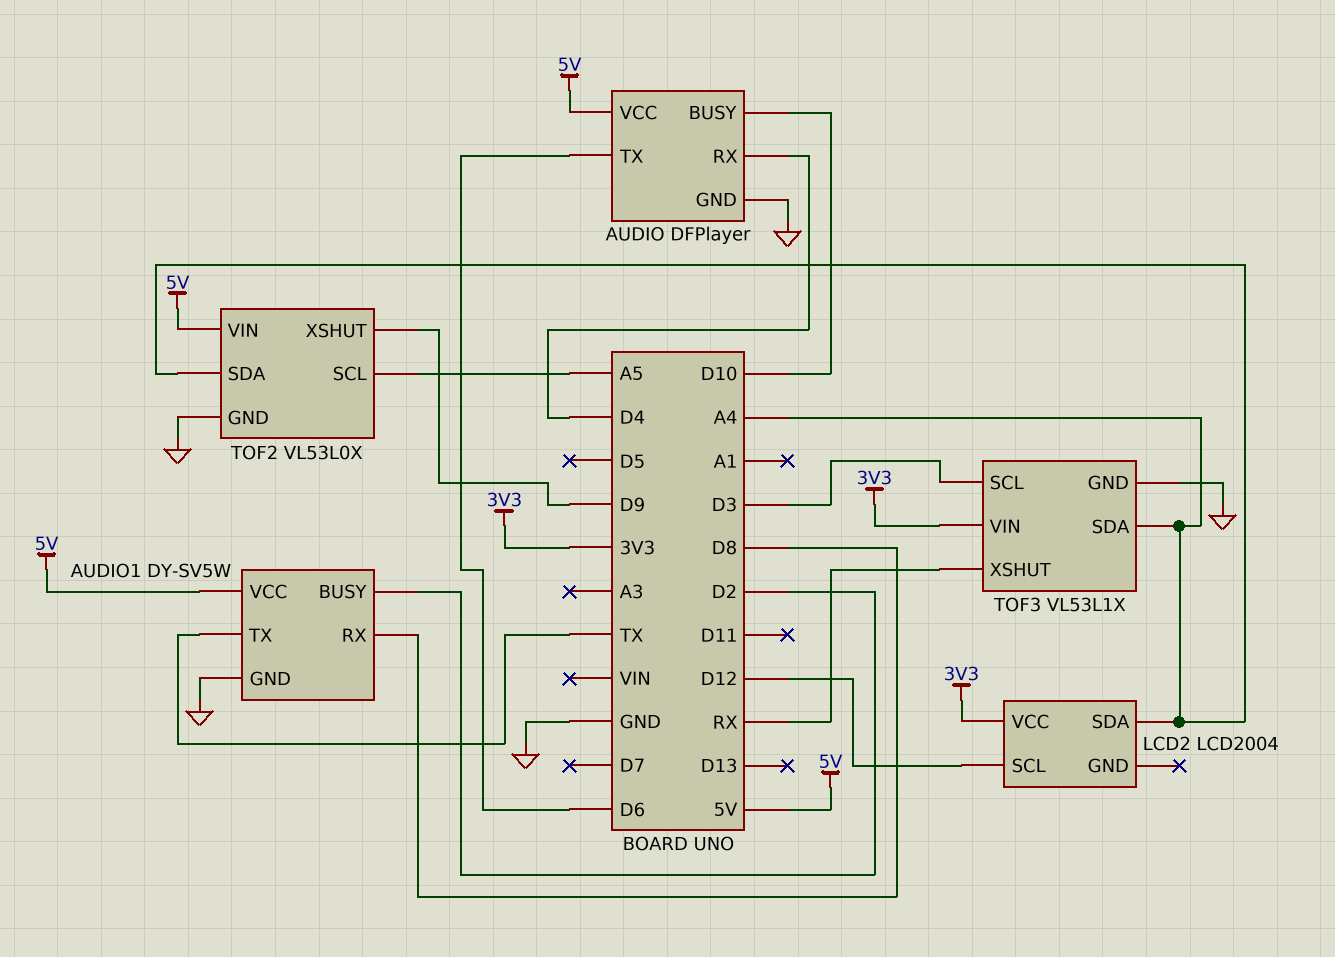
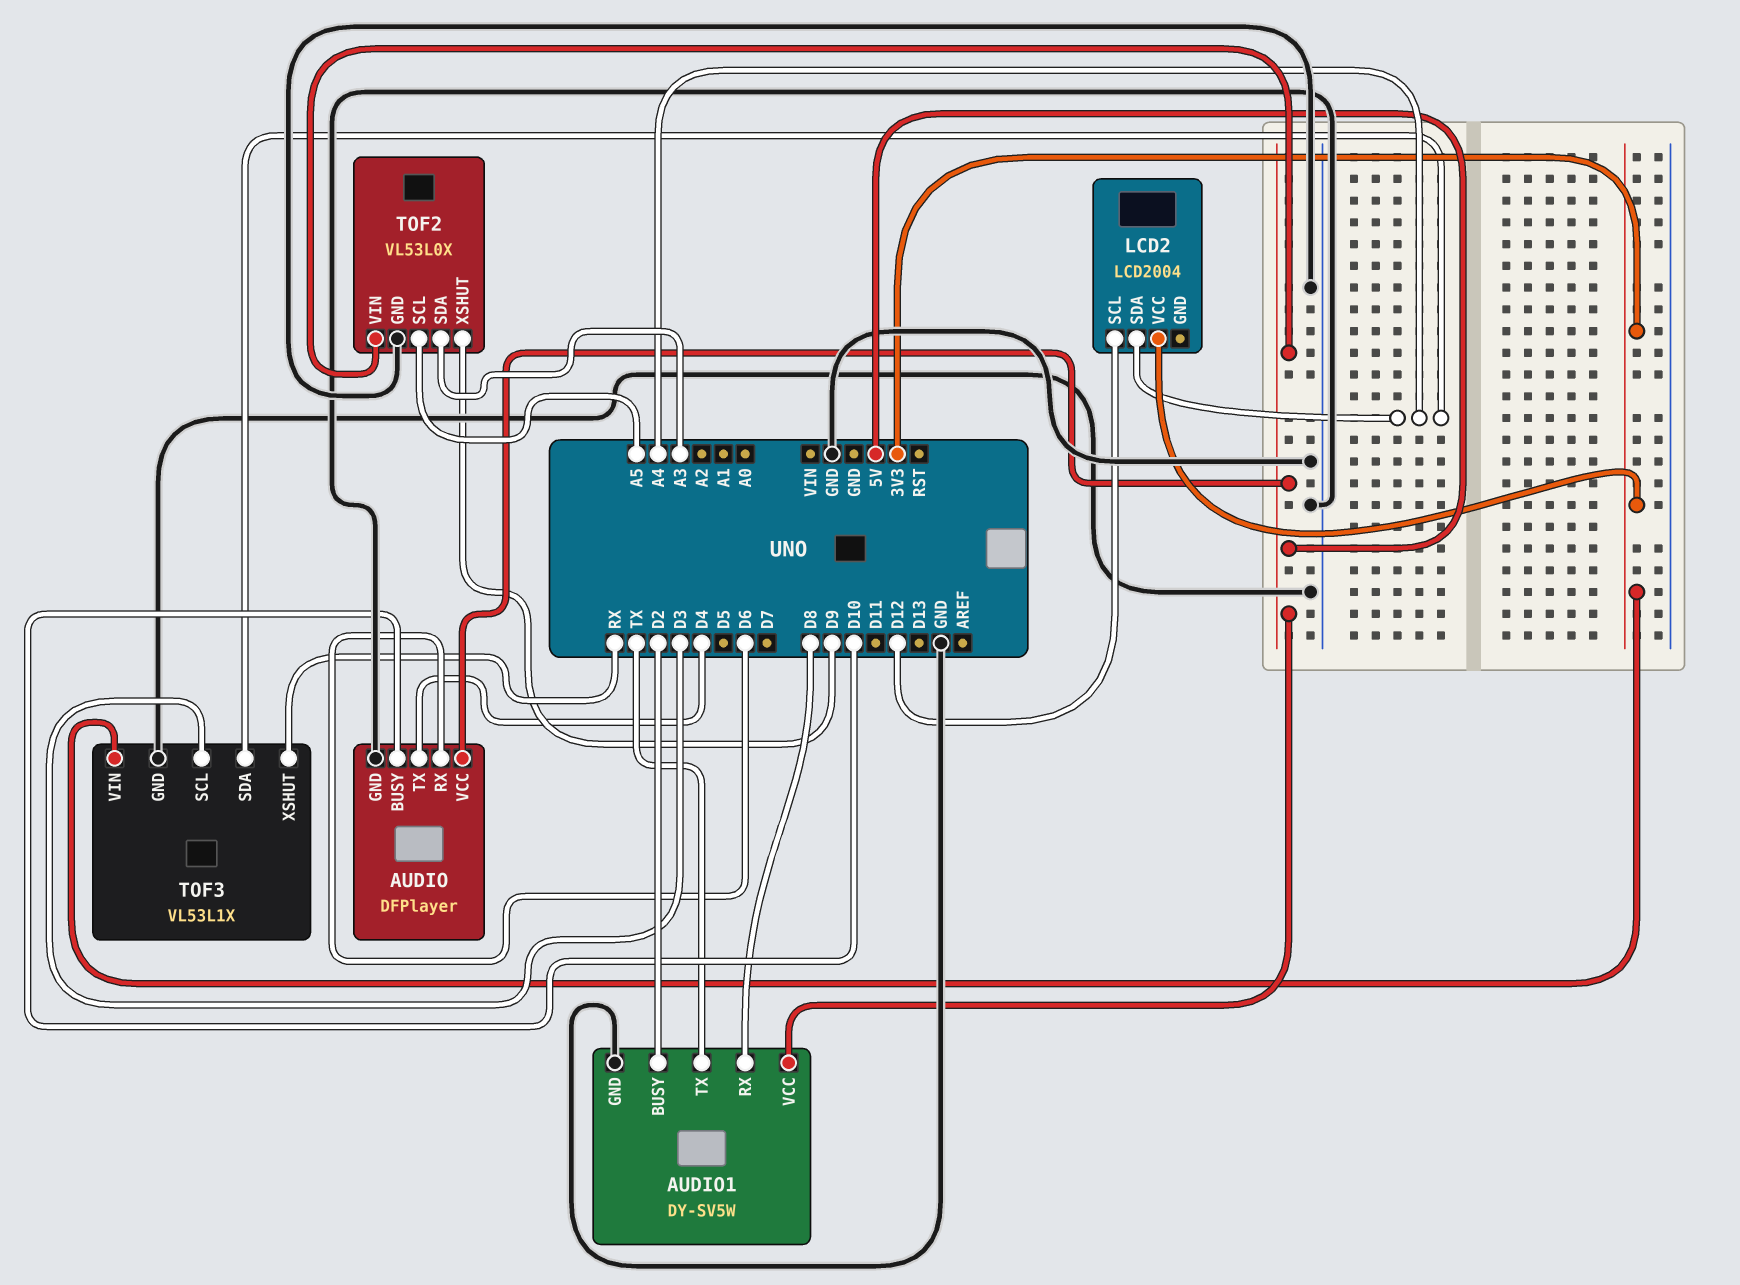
AUDIO pin RX: D4 -> D6
AUDIO pin TX: D6 -> D4
TOF2 pin SDA: A4 -> A3

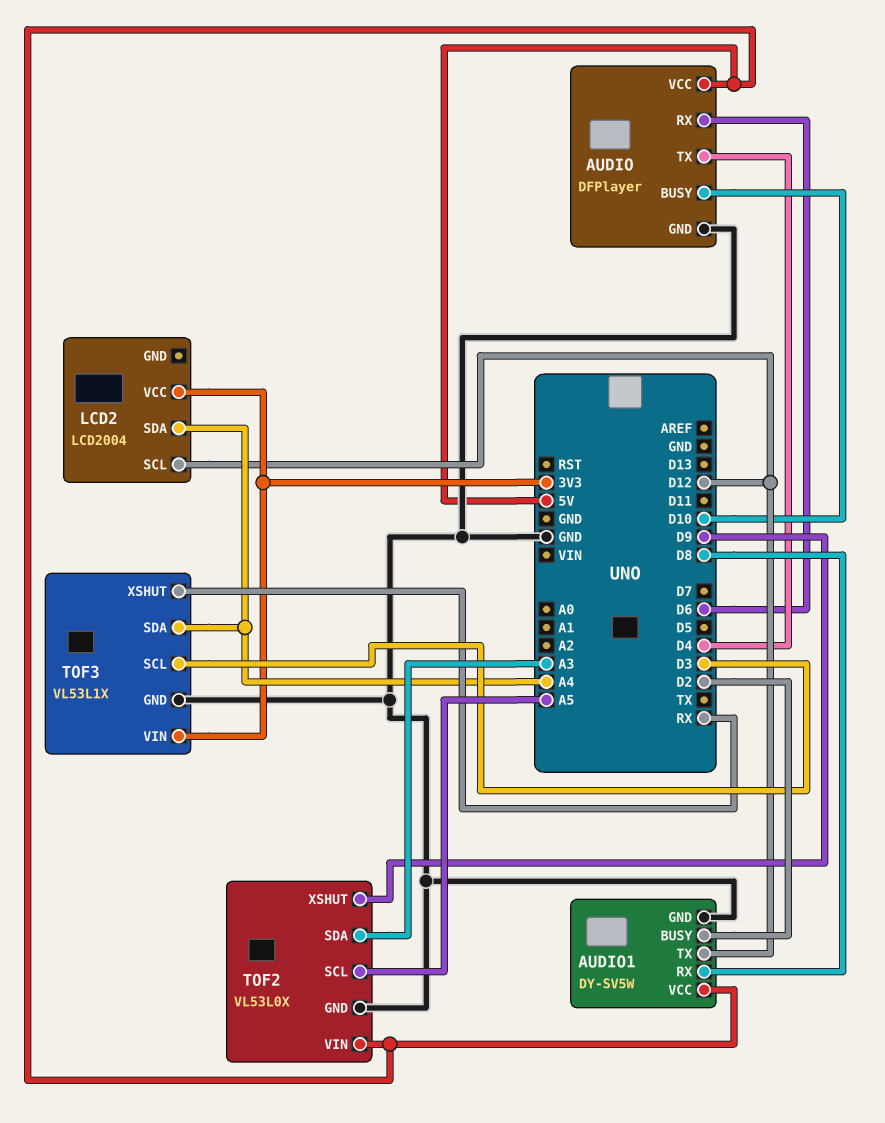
AUDIO1 pin TX: TX -> D12

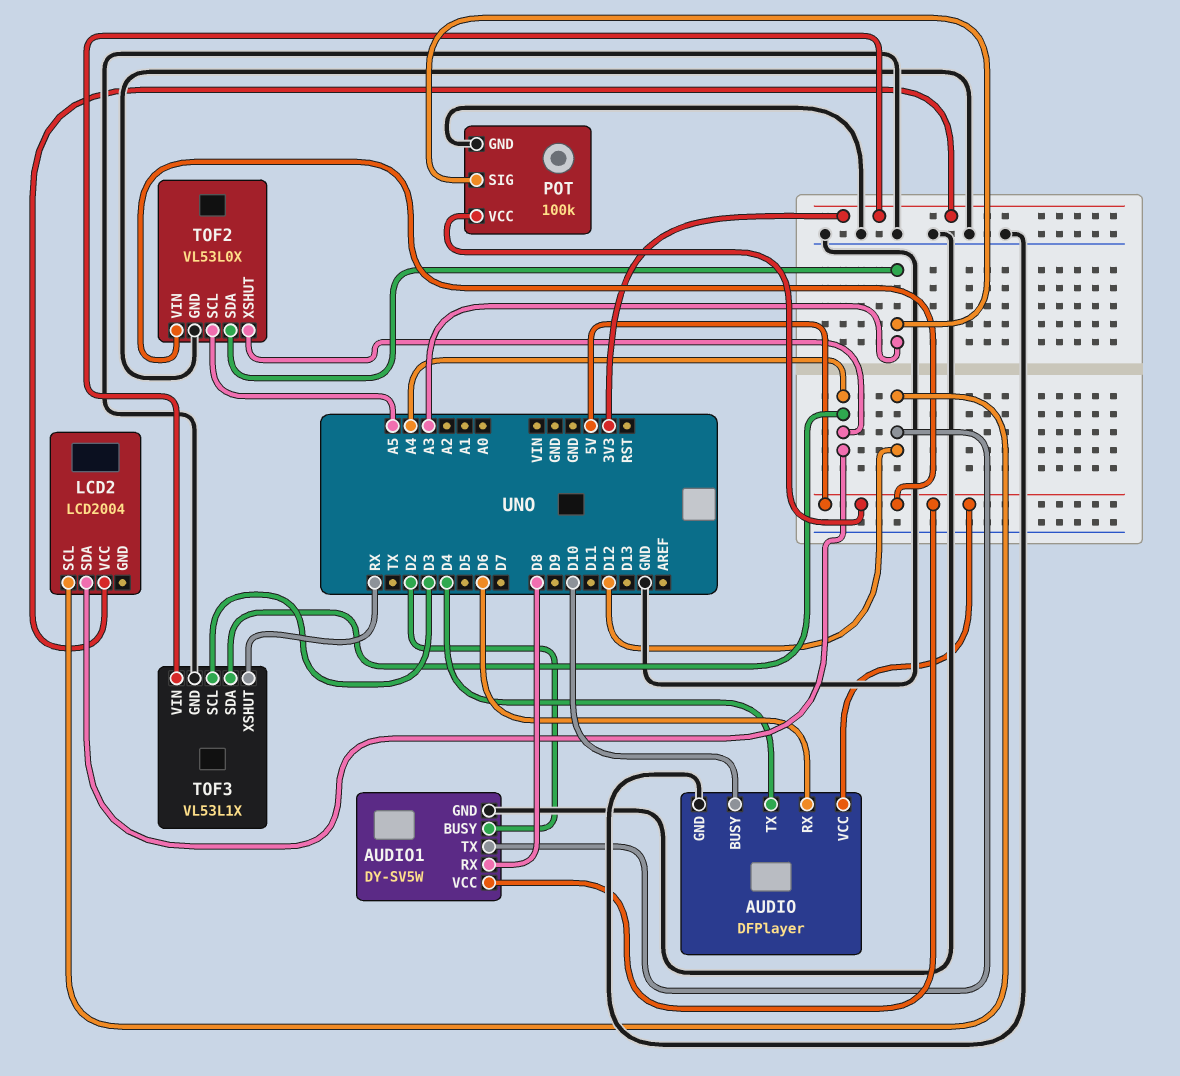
POT: none -> 100k
POT pin GND: none -> GND
POT pin SIG: none -> A3
POT pin VCC: none -> 5V
TOF2 pin XSHUT: D9 -> A4

